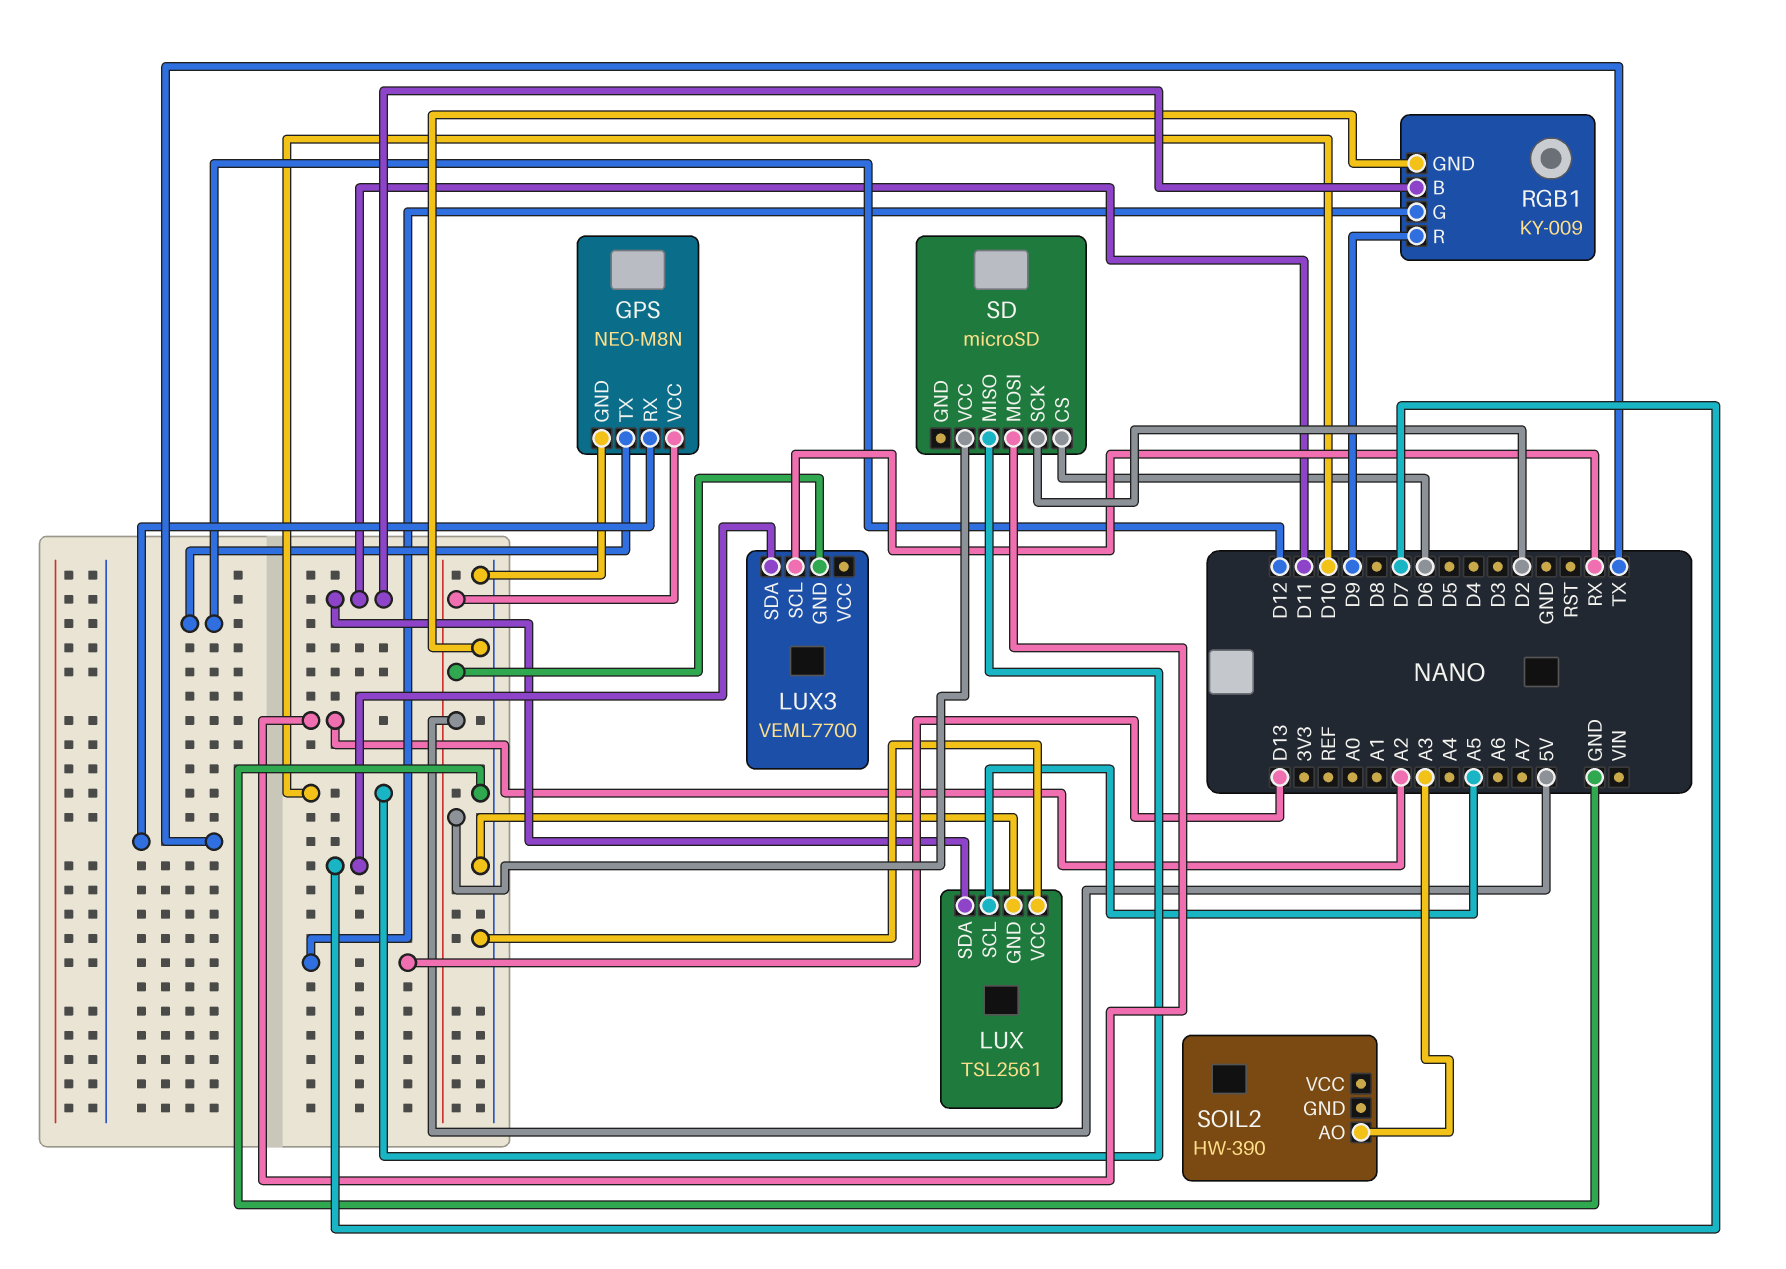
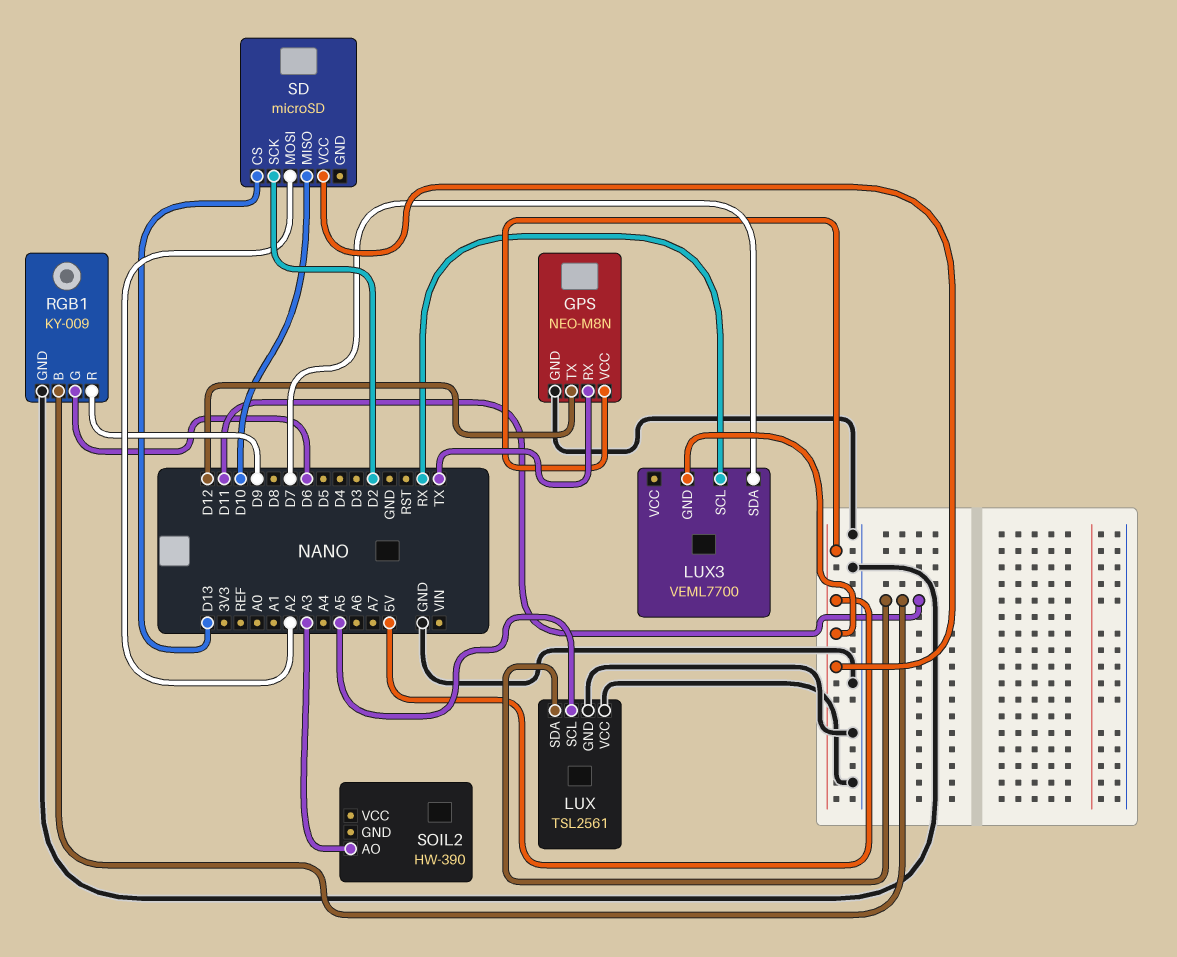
RGB1 pin G: D13 -> D6
SD pin CS: D6 -> D13

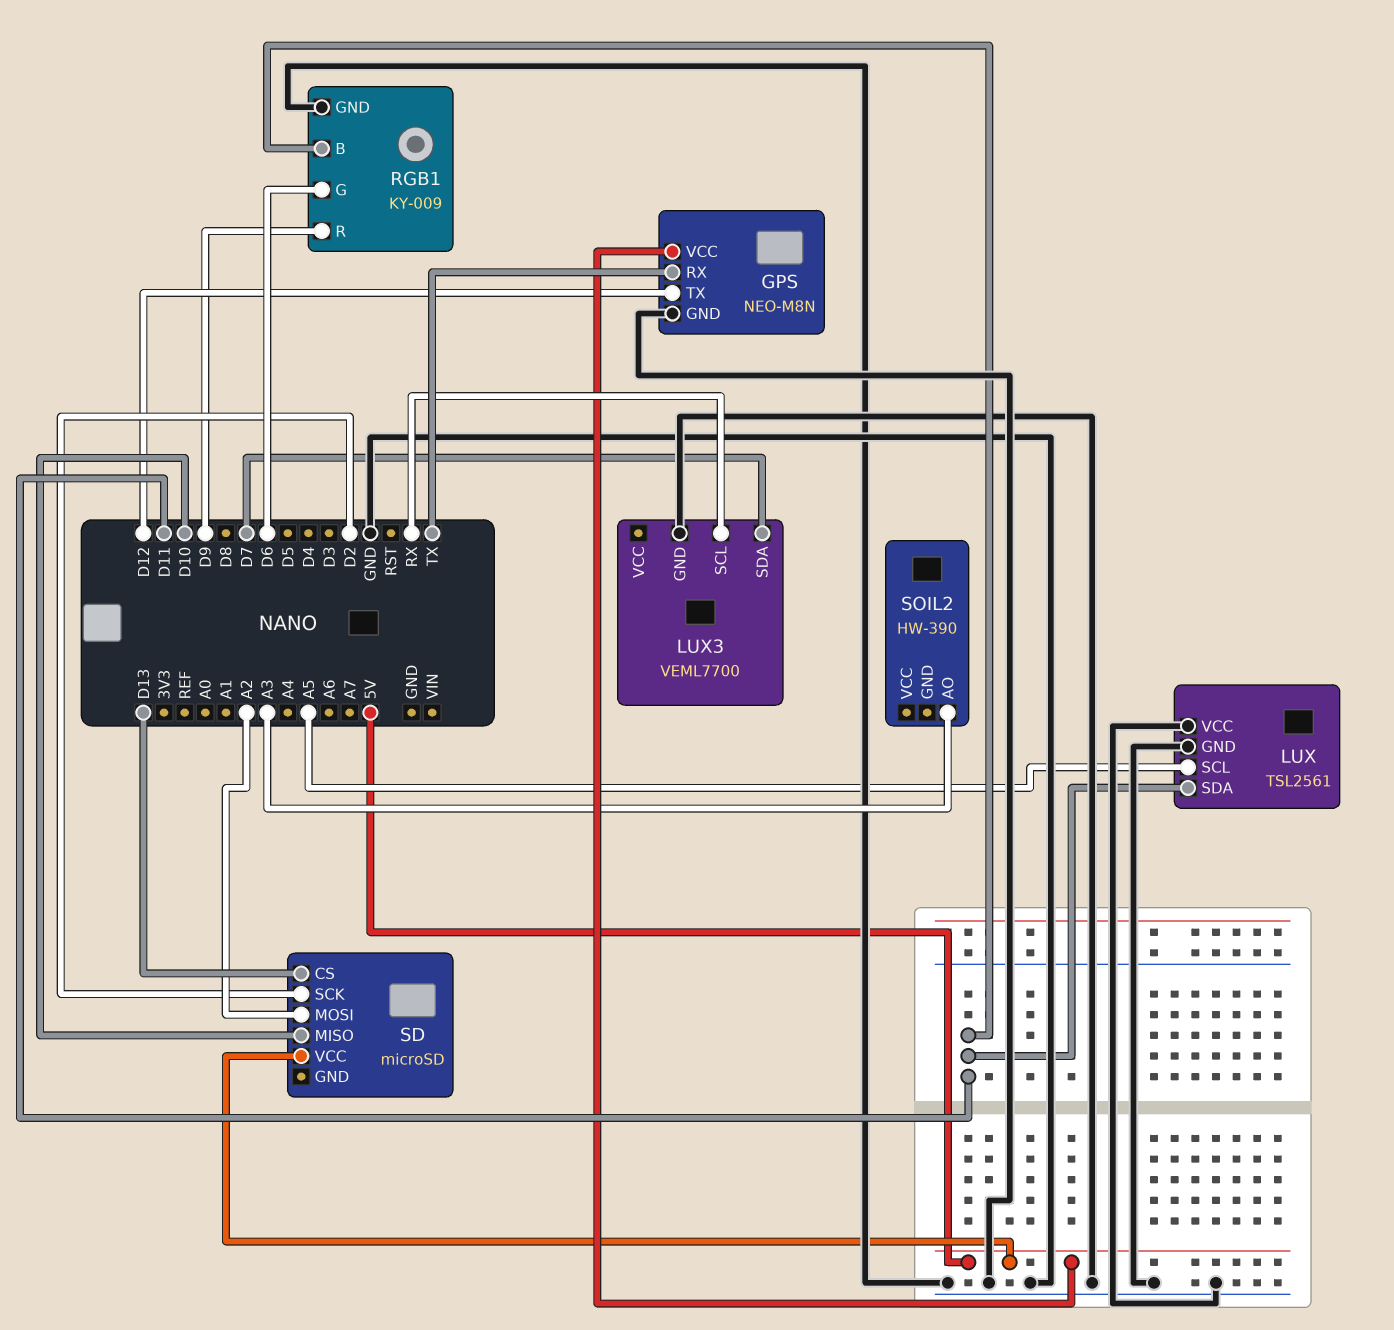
LUX3 pin GND: 5V -> GND

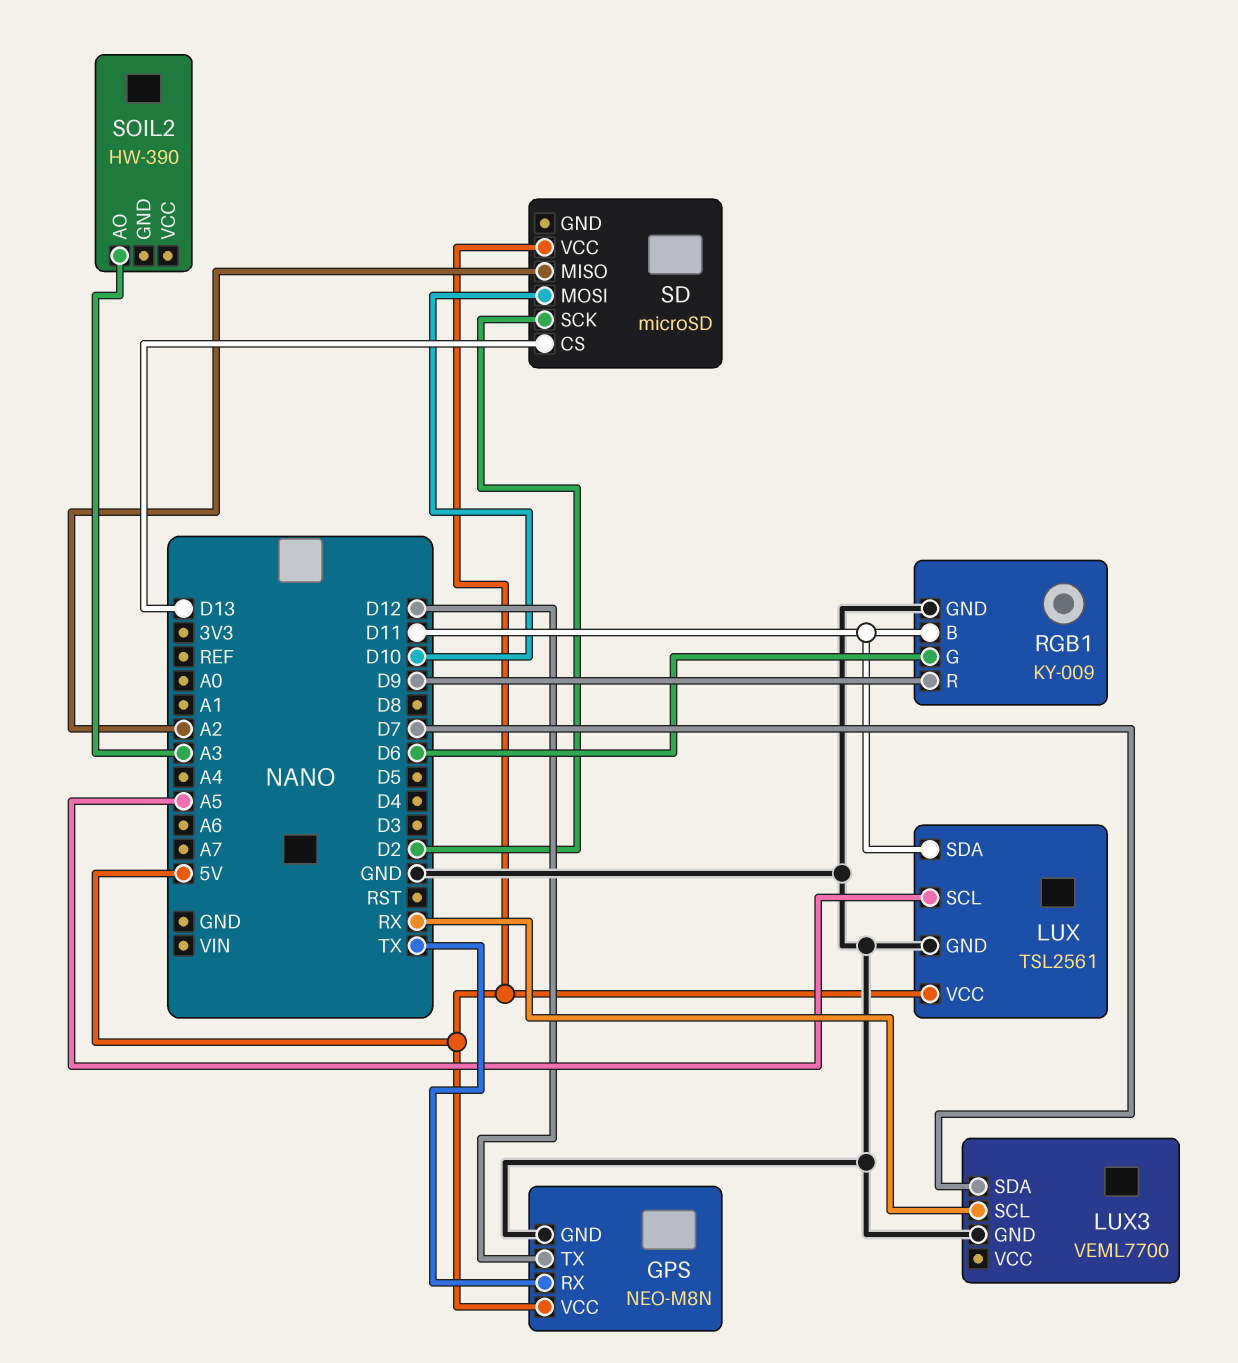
LUX pin VCC: GND -> 5V
SD pin MISO: D10 -> A2
SD pin MOSI: A2 -> D10

